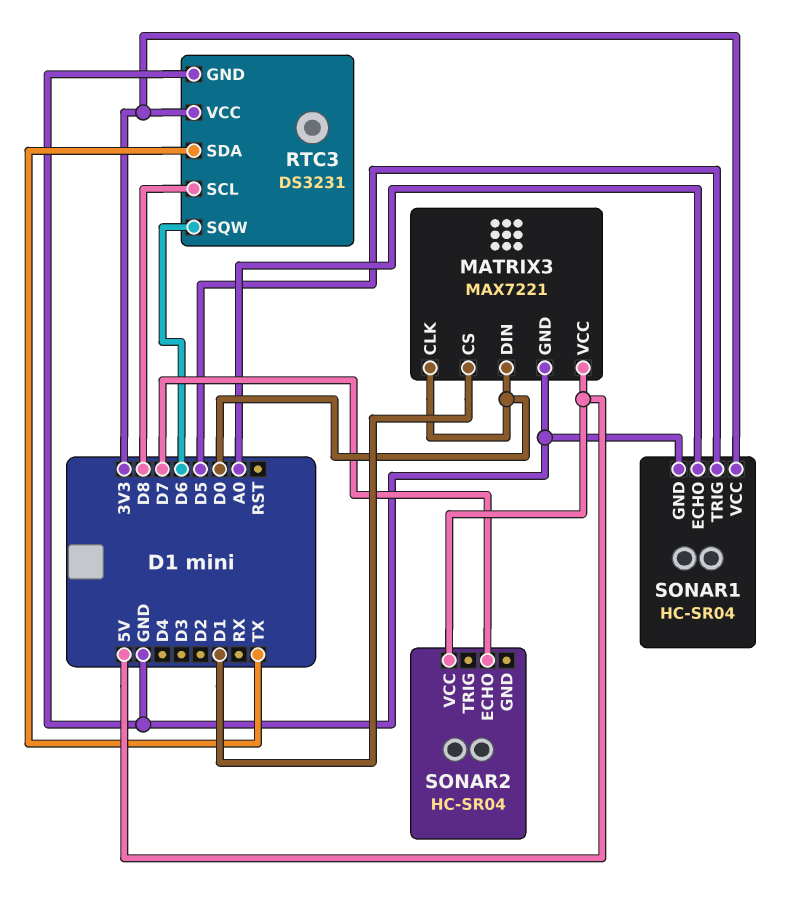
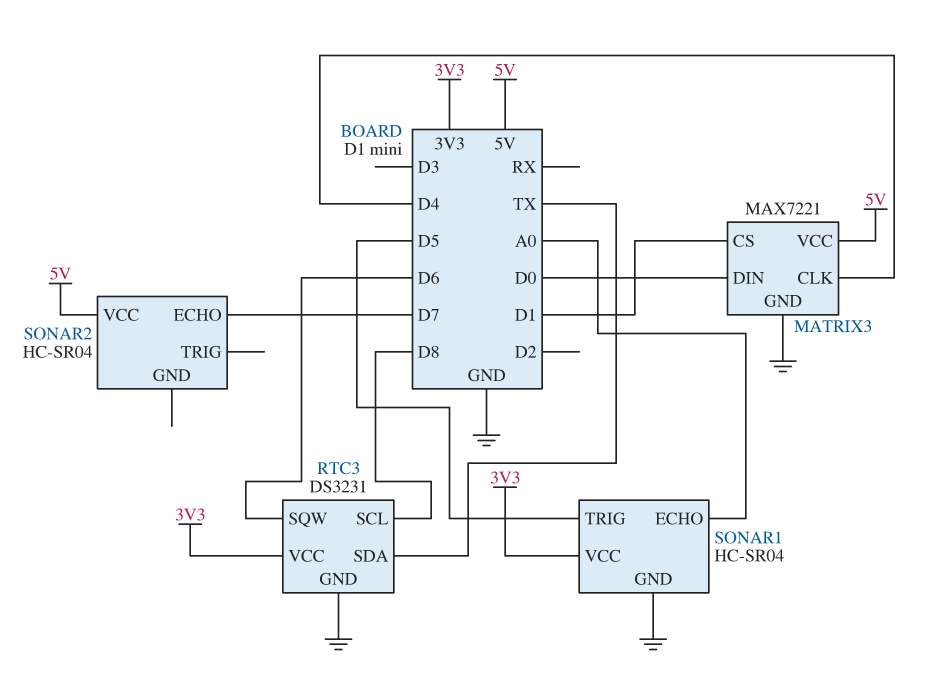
MATRIX3 pin CLK: D0 -> D4

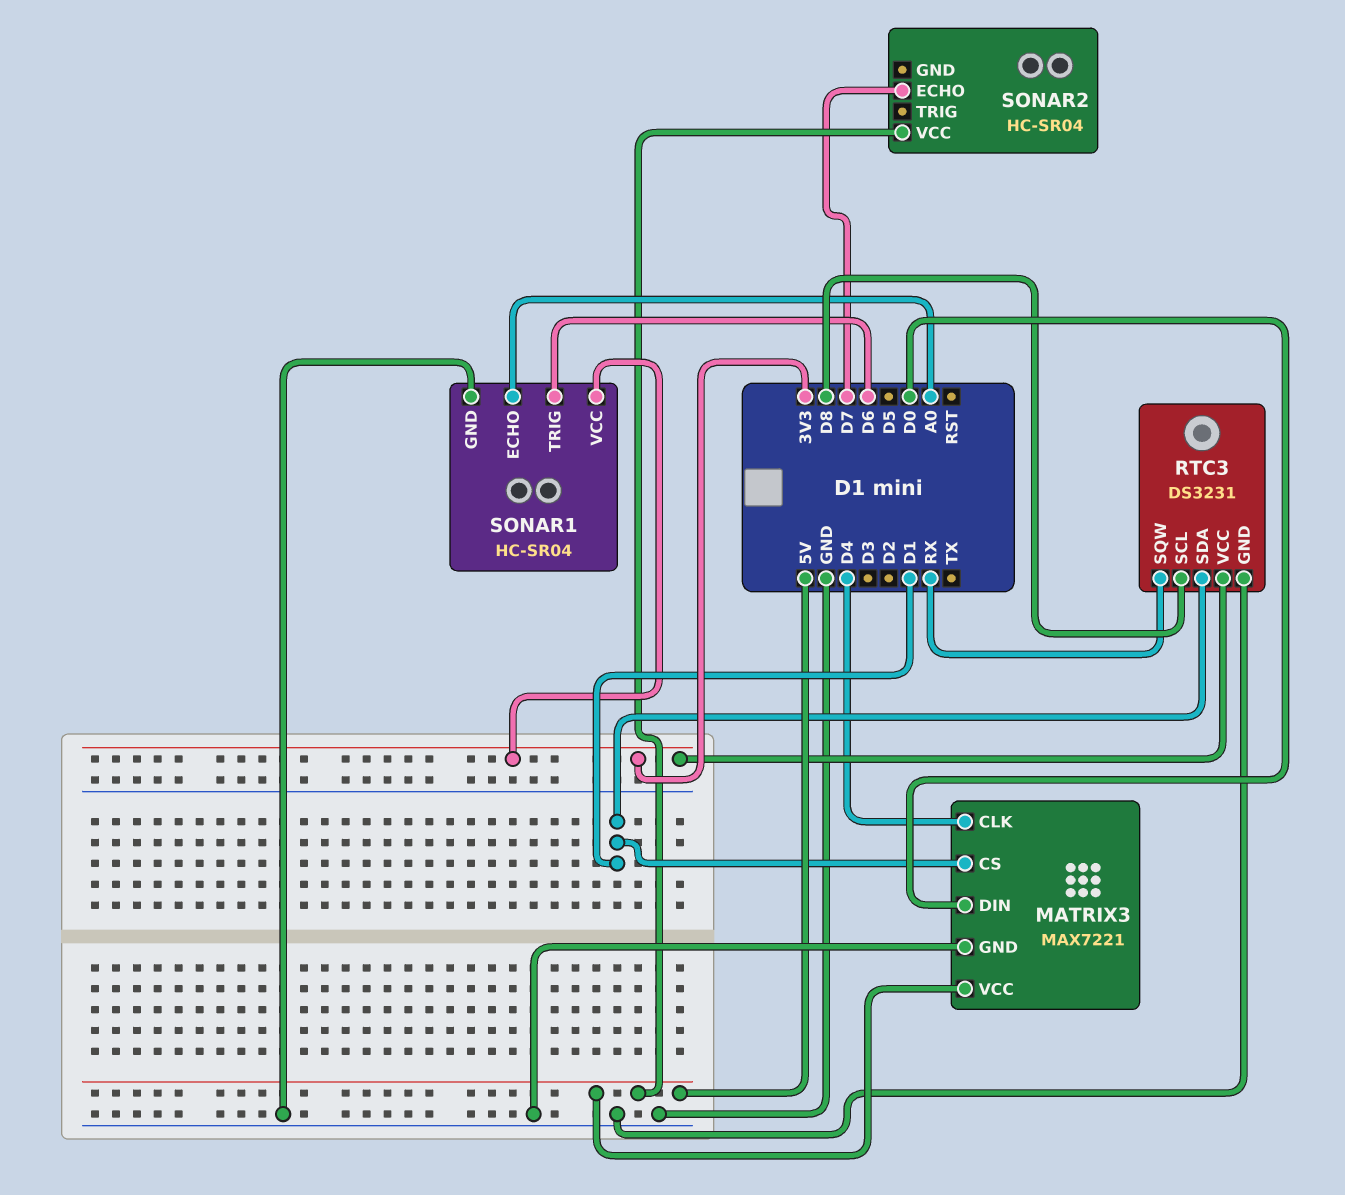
RTC3 pin SDA: TX -> D1
RTC3 pin SQW: D6 -> RX
SONAR1 pin TRIG: D5 -> D6

